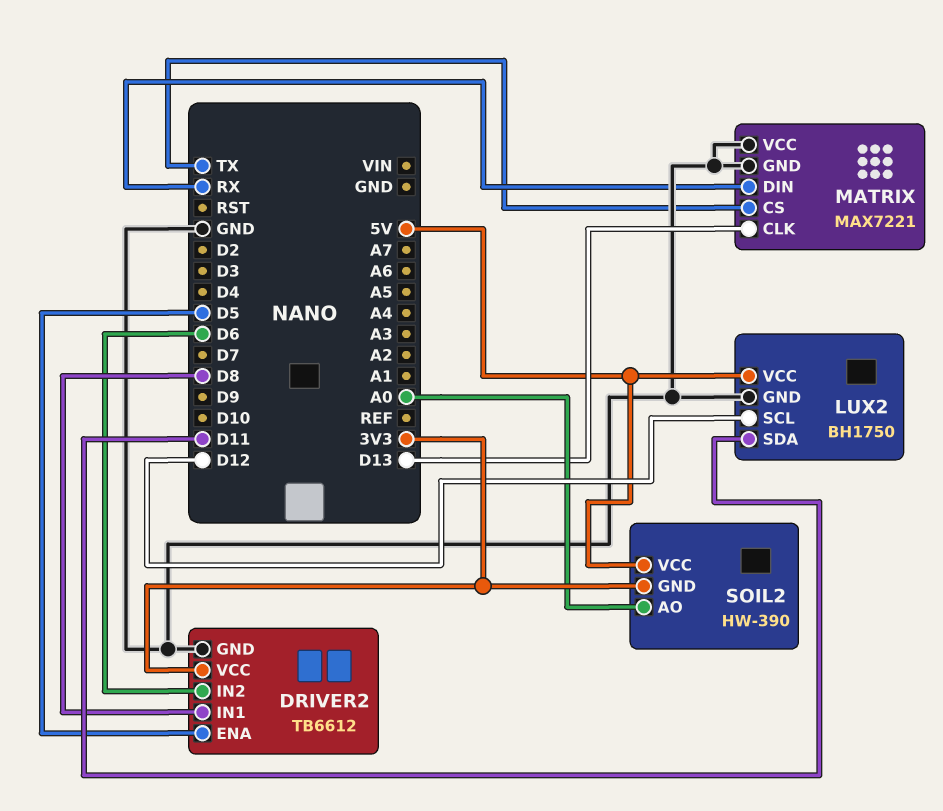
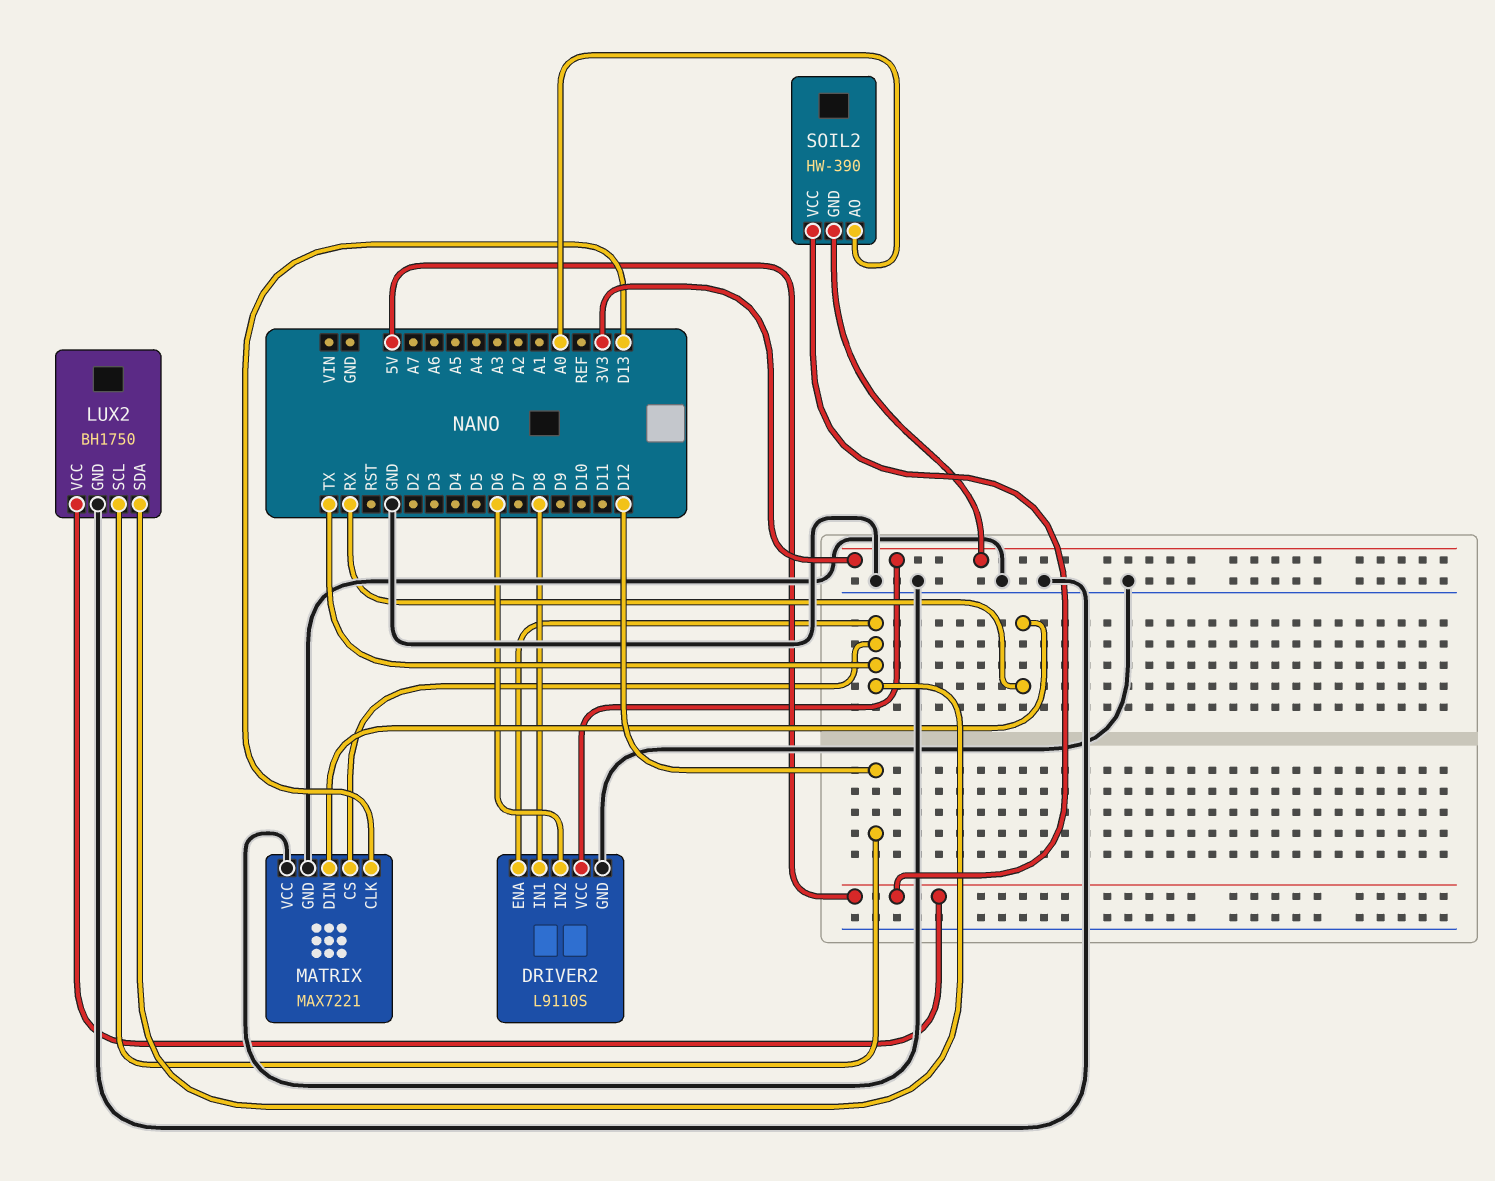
DRIVER2: TB6612 -> L9110S
DRIVER2 pin ENA: D5 -> TX
LUX2 pin SDA: D11 -> TX

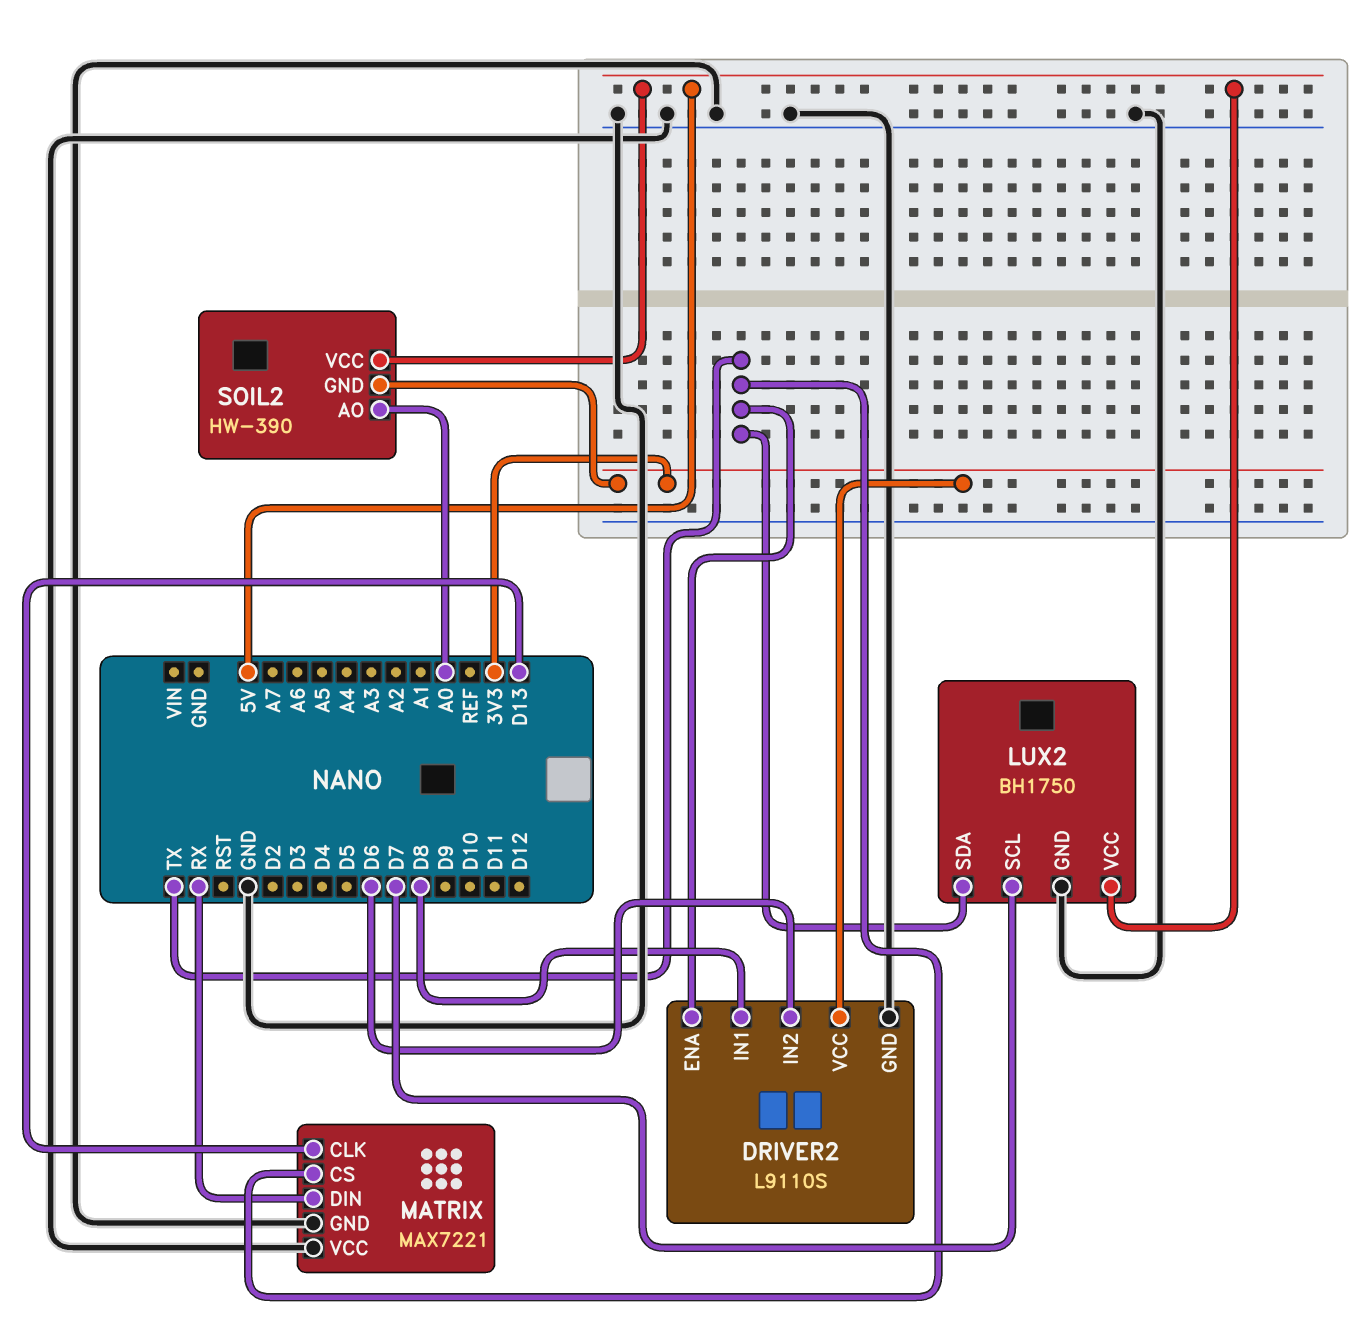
LUX2 pin SCL: D12 -> D7

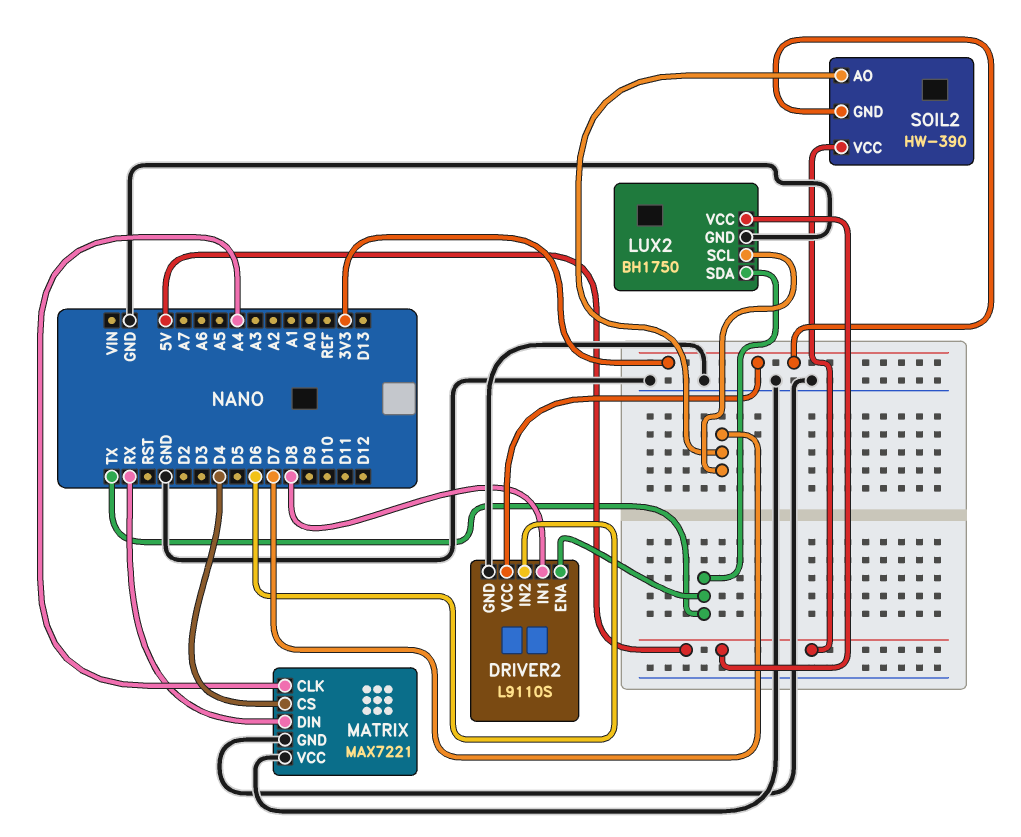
MATRIX pin CLK: D13 -> A4
MATRIX pin CS: TX -> D4
SOIL2 pin AO: A0 -> D7

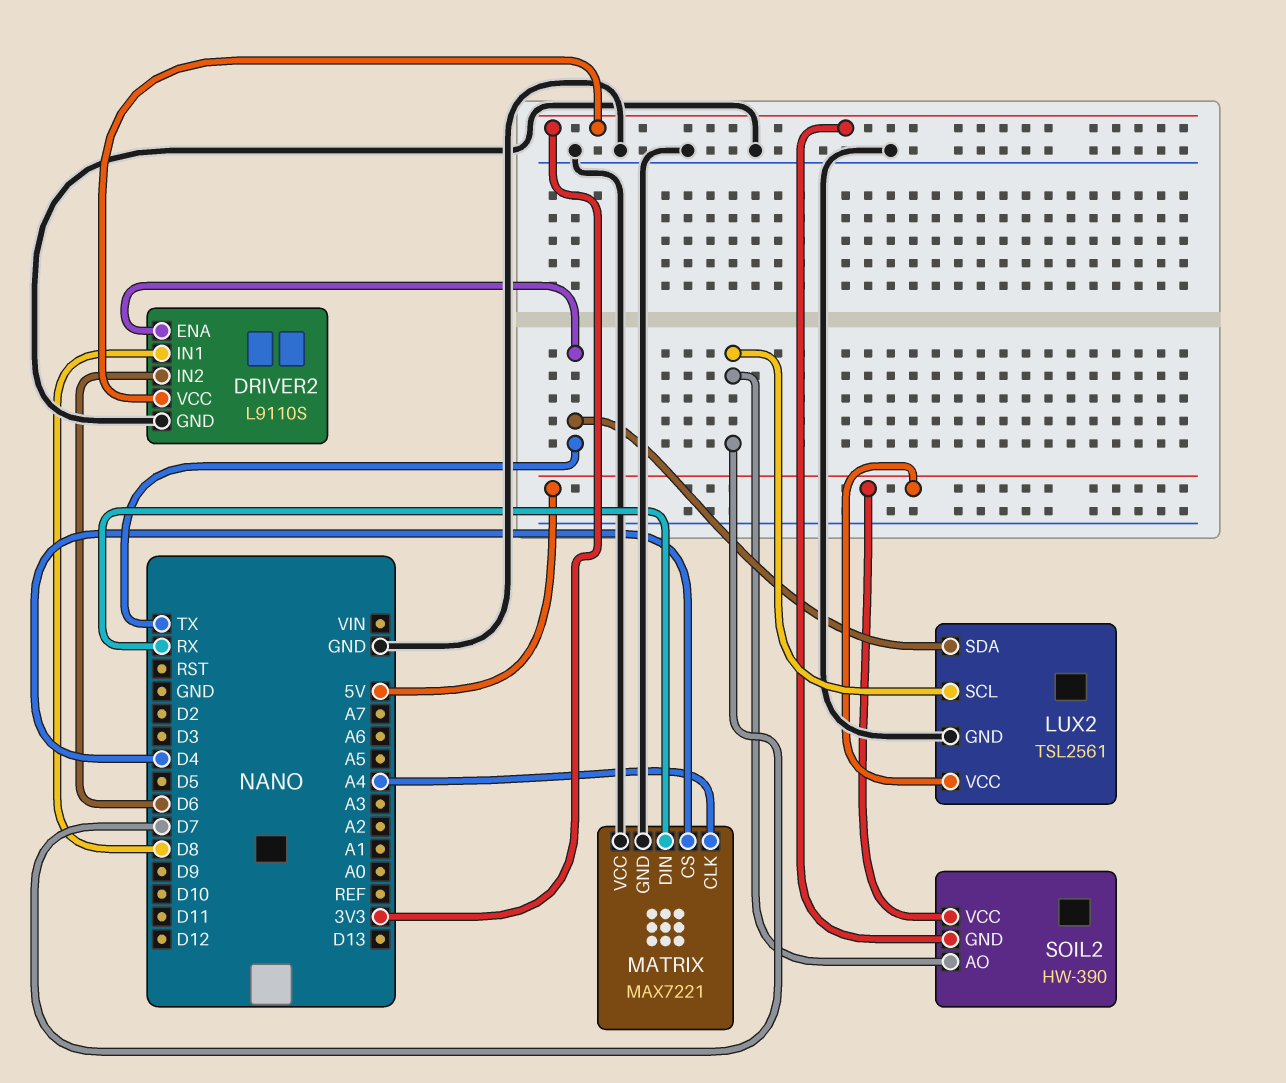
LUX2: BH1750 -> TSL2561

